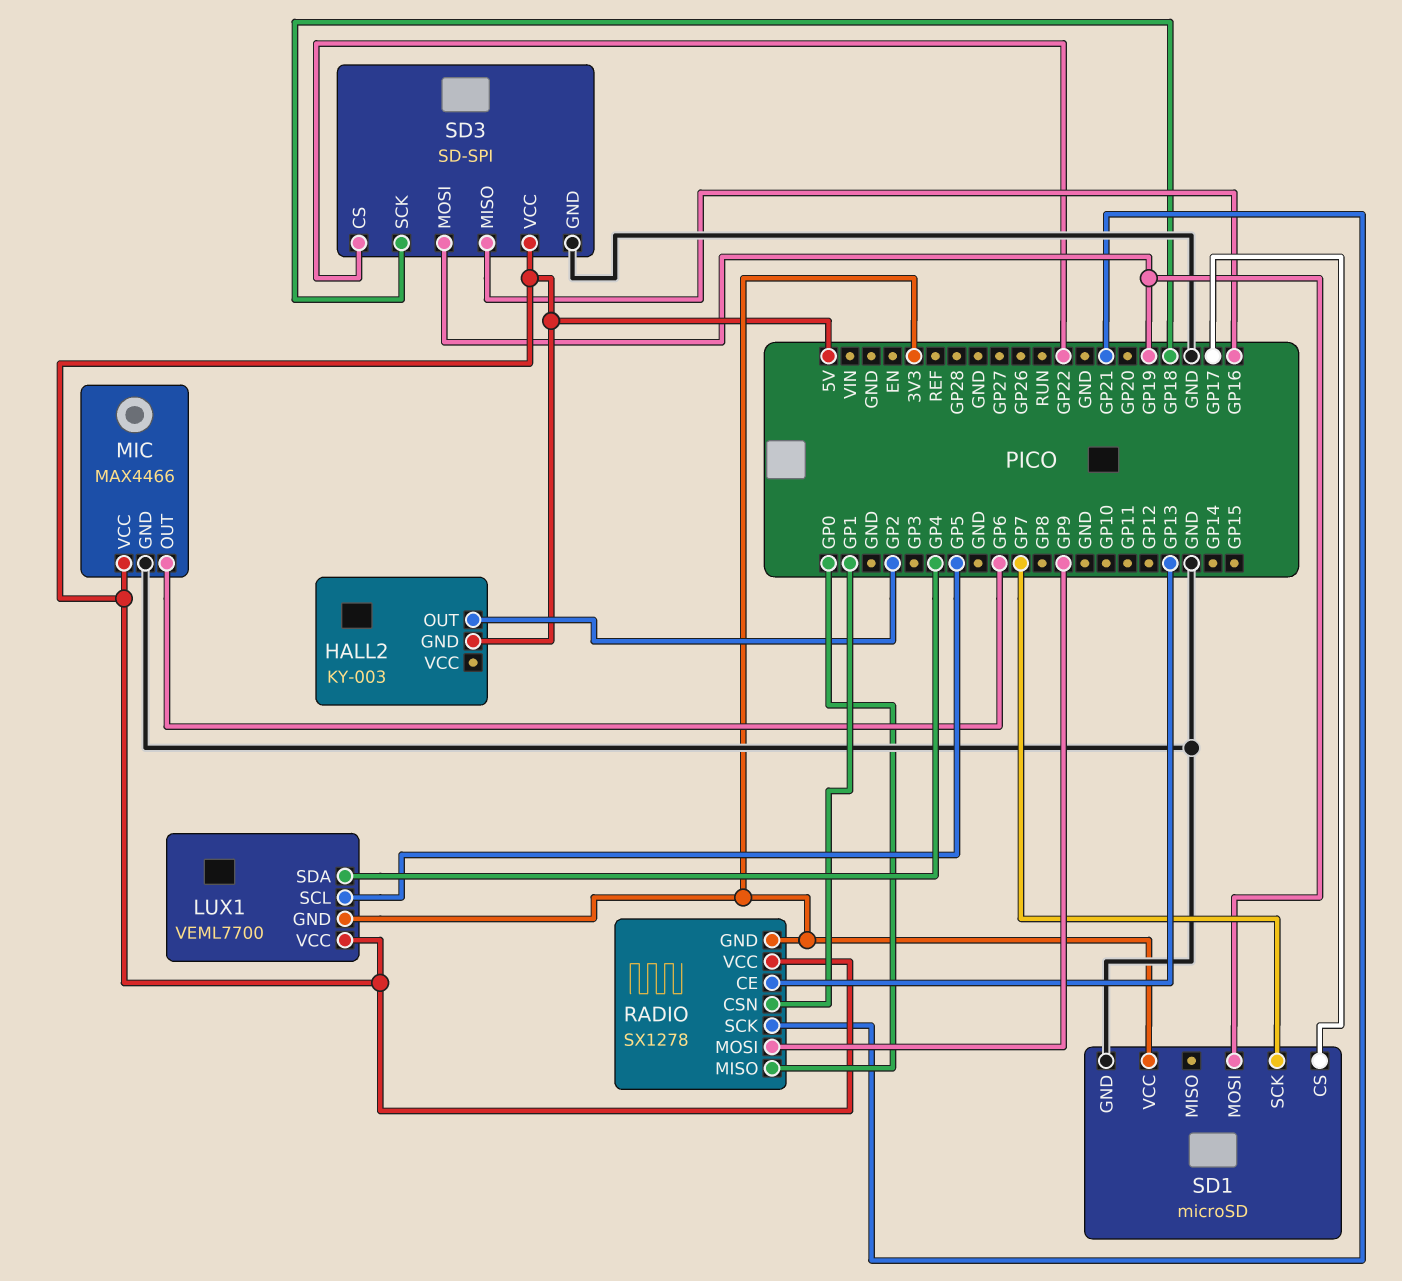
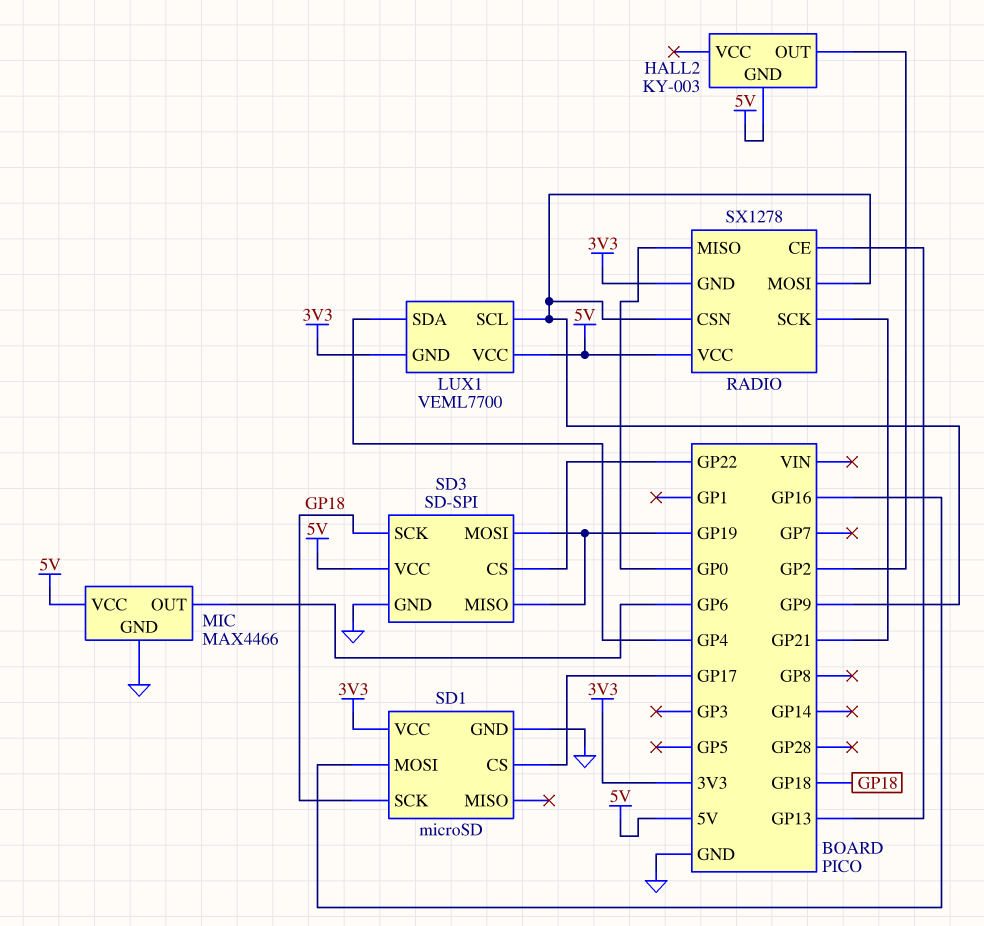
LUX1 pin SCL: GP5 -> GP9
RADIO pin CSN: GP1 -> GP9
SD1 pin MOSI: GP19 -> GP16
SD1 pin SCK: GP7 -> GP18
SD3 pin MISO: GP16 -> GP19

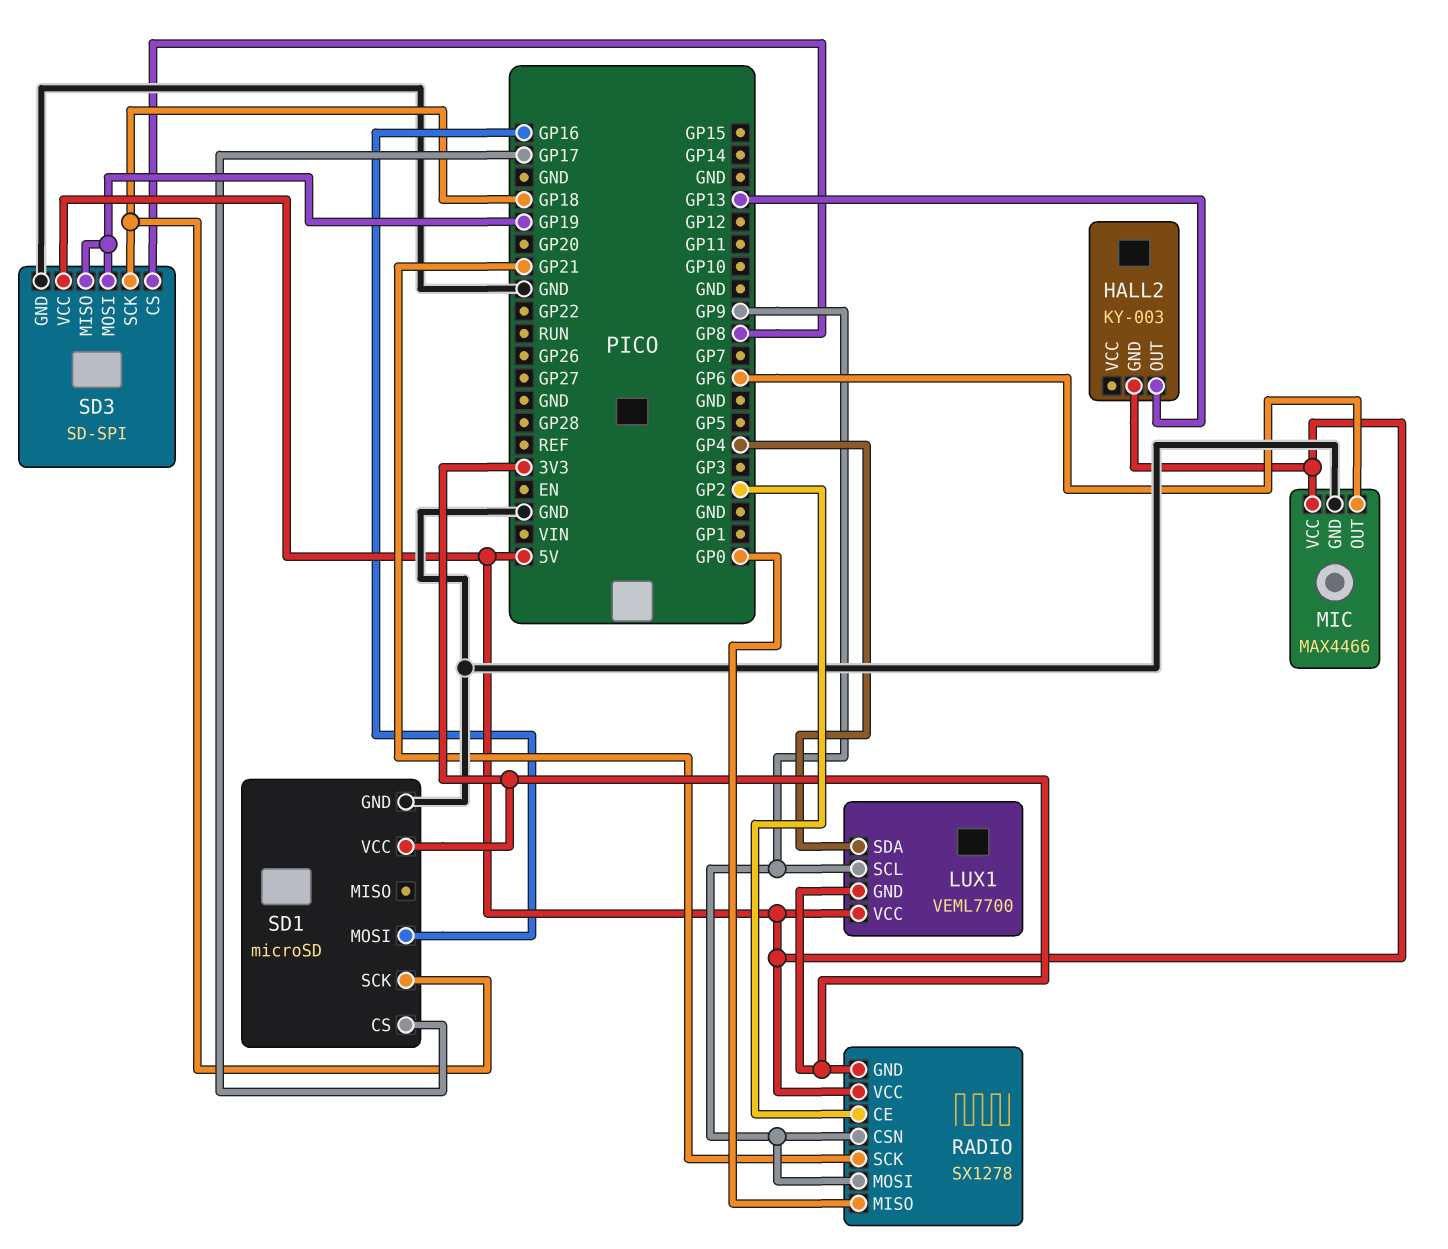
HALL2 pin OUT: GP2 -> GP13
RADIO pin CE: GP13 -> GP2
SD3 pin CS: GP22 -> GP8

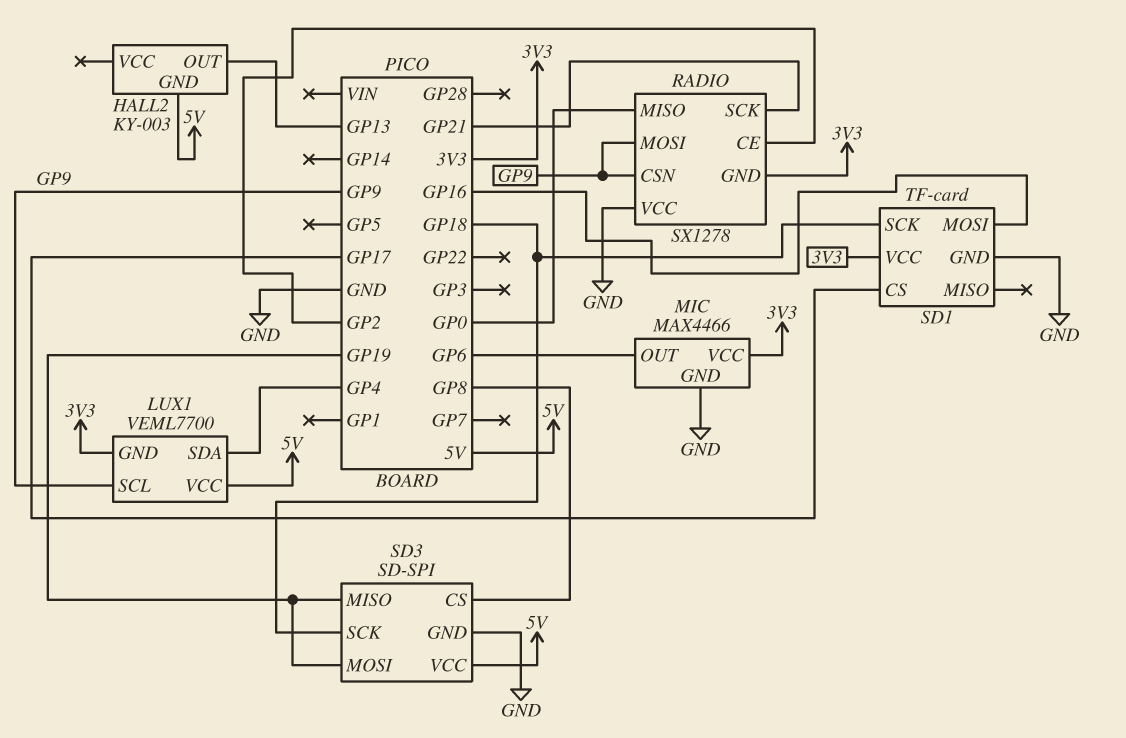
MIC pin VCC: 5V -> 3V3
RADIO pin VCC: 5V -> GND
SD1: microSD -> TF-card

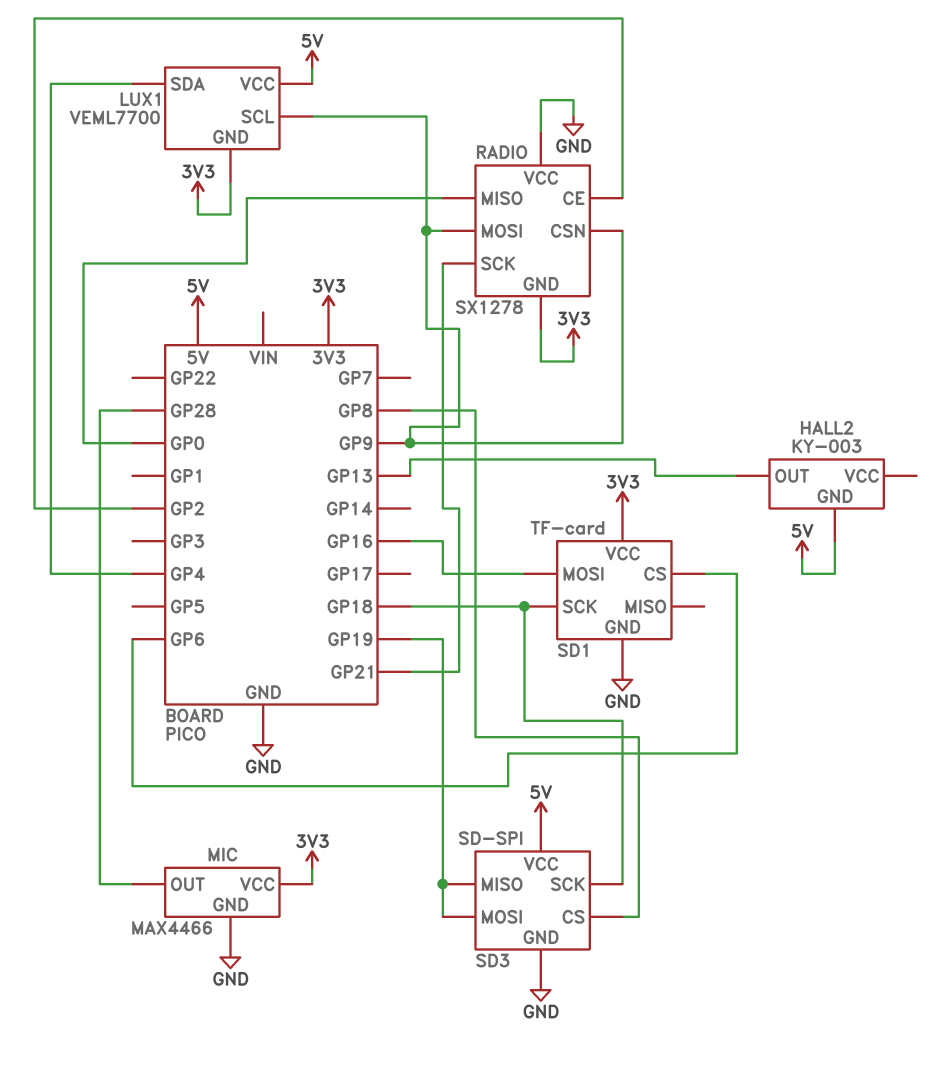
MIC pin OUT: GP6 -> GP28
SD1 pin CS: GP17 -> GP6

